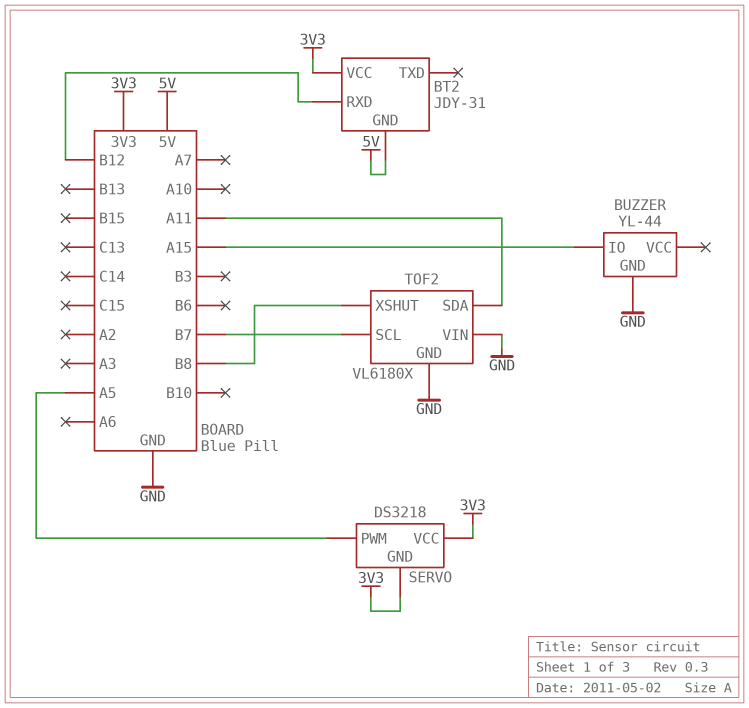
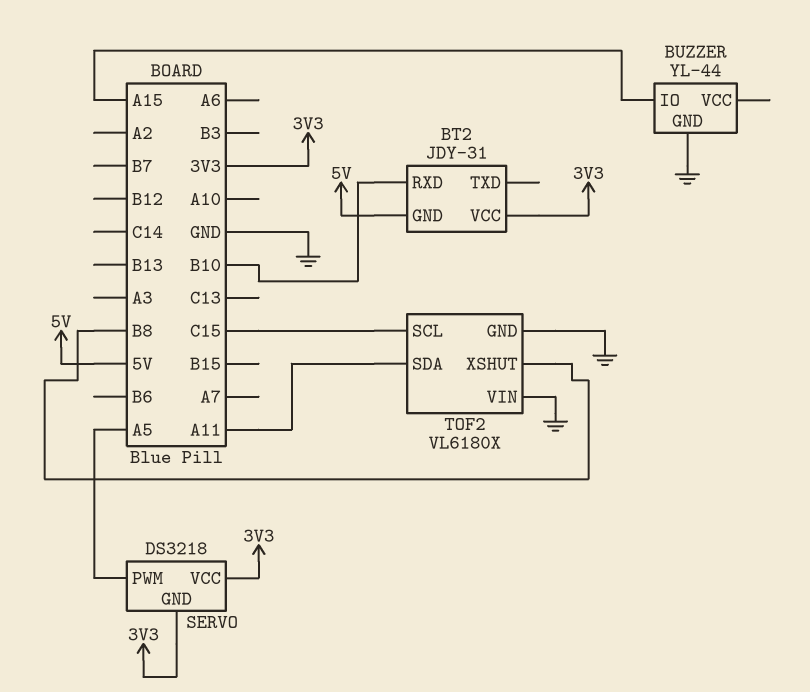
BT2 pin RXD: B12 -> B10
TOF2 pin SCL: B7 -> C15

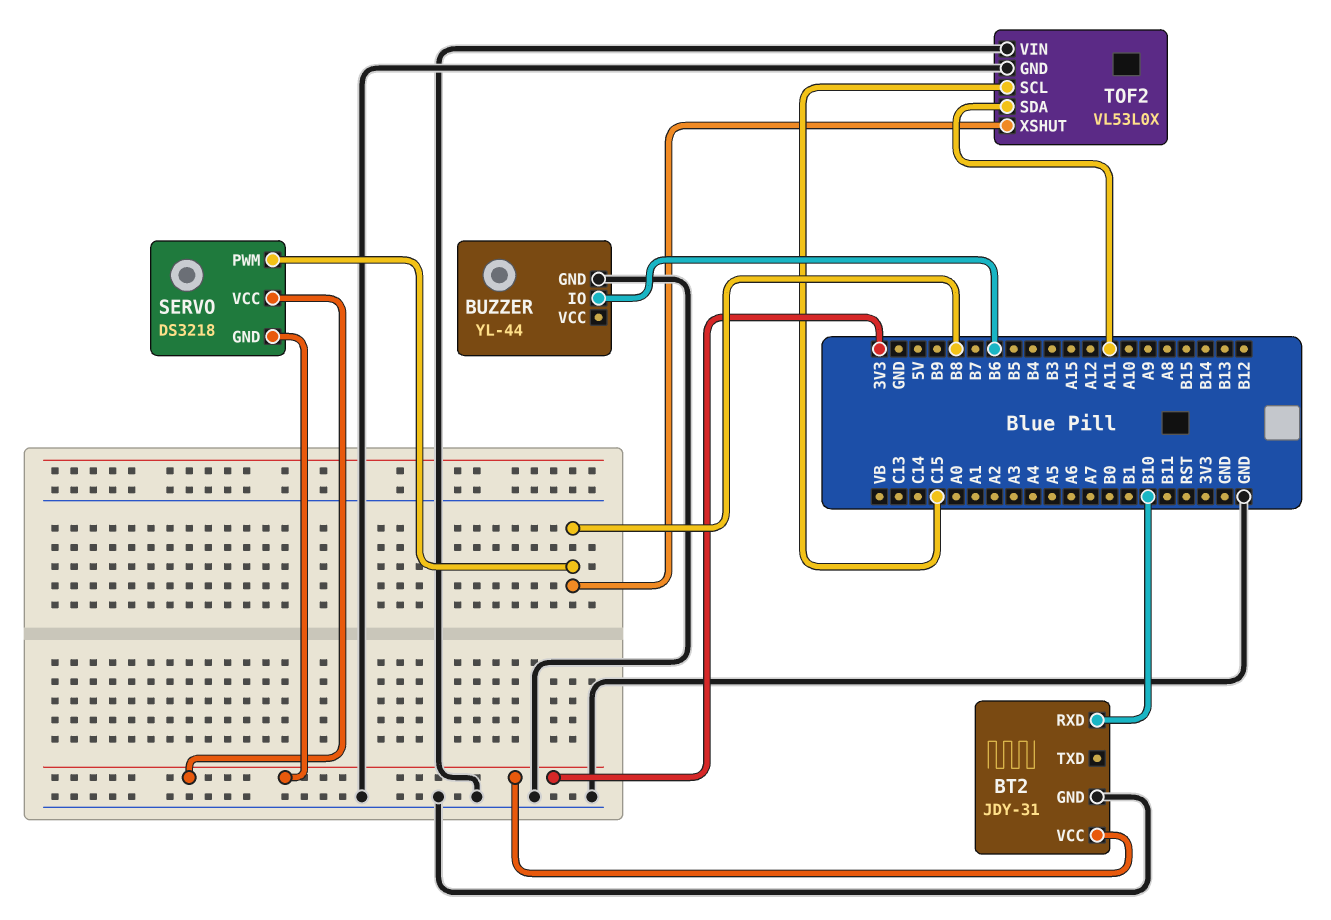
BT2 pin GND: 5V -> GND
BUZZER pin IO: A15 -> B6
SERVO pin PWM: A5 -> B8
TOF2: VL6180X -> VL53L0X

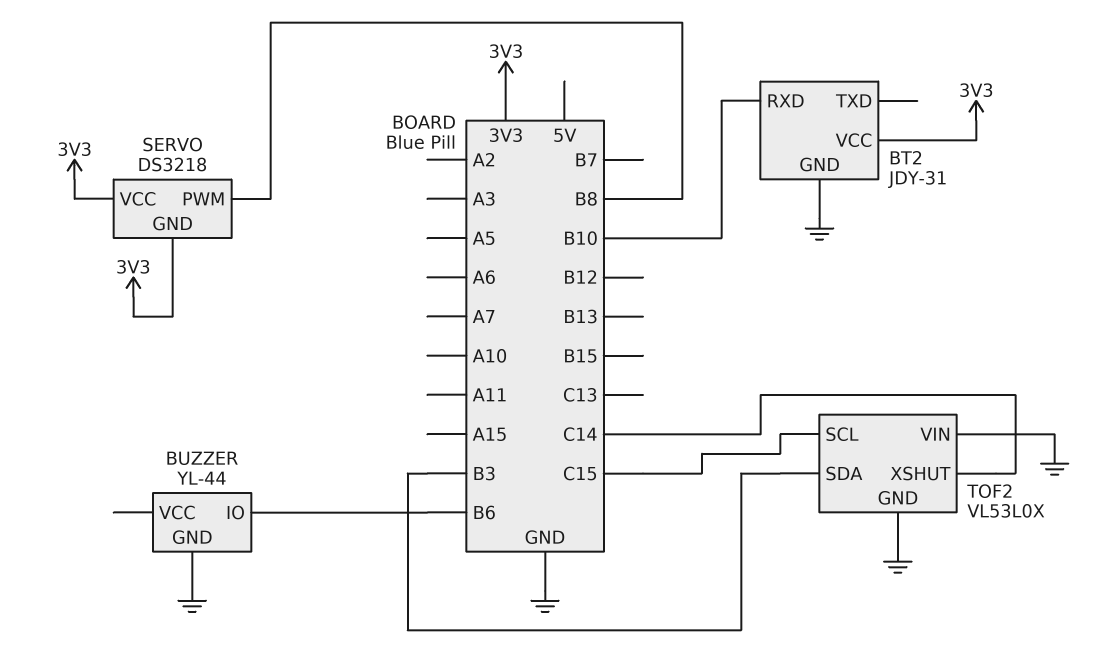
TOF2 pin SDA: A11 -> B3
TOF2 pin XSHUT: B8 -> C14

